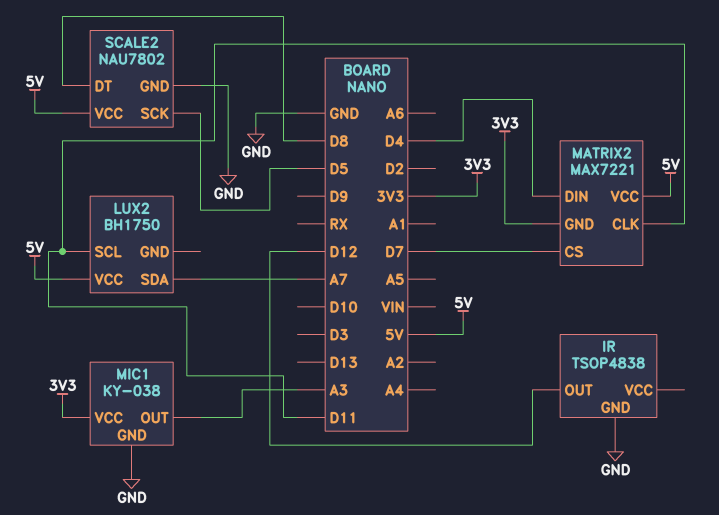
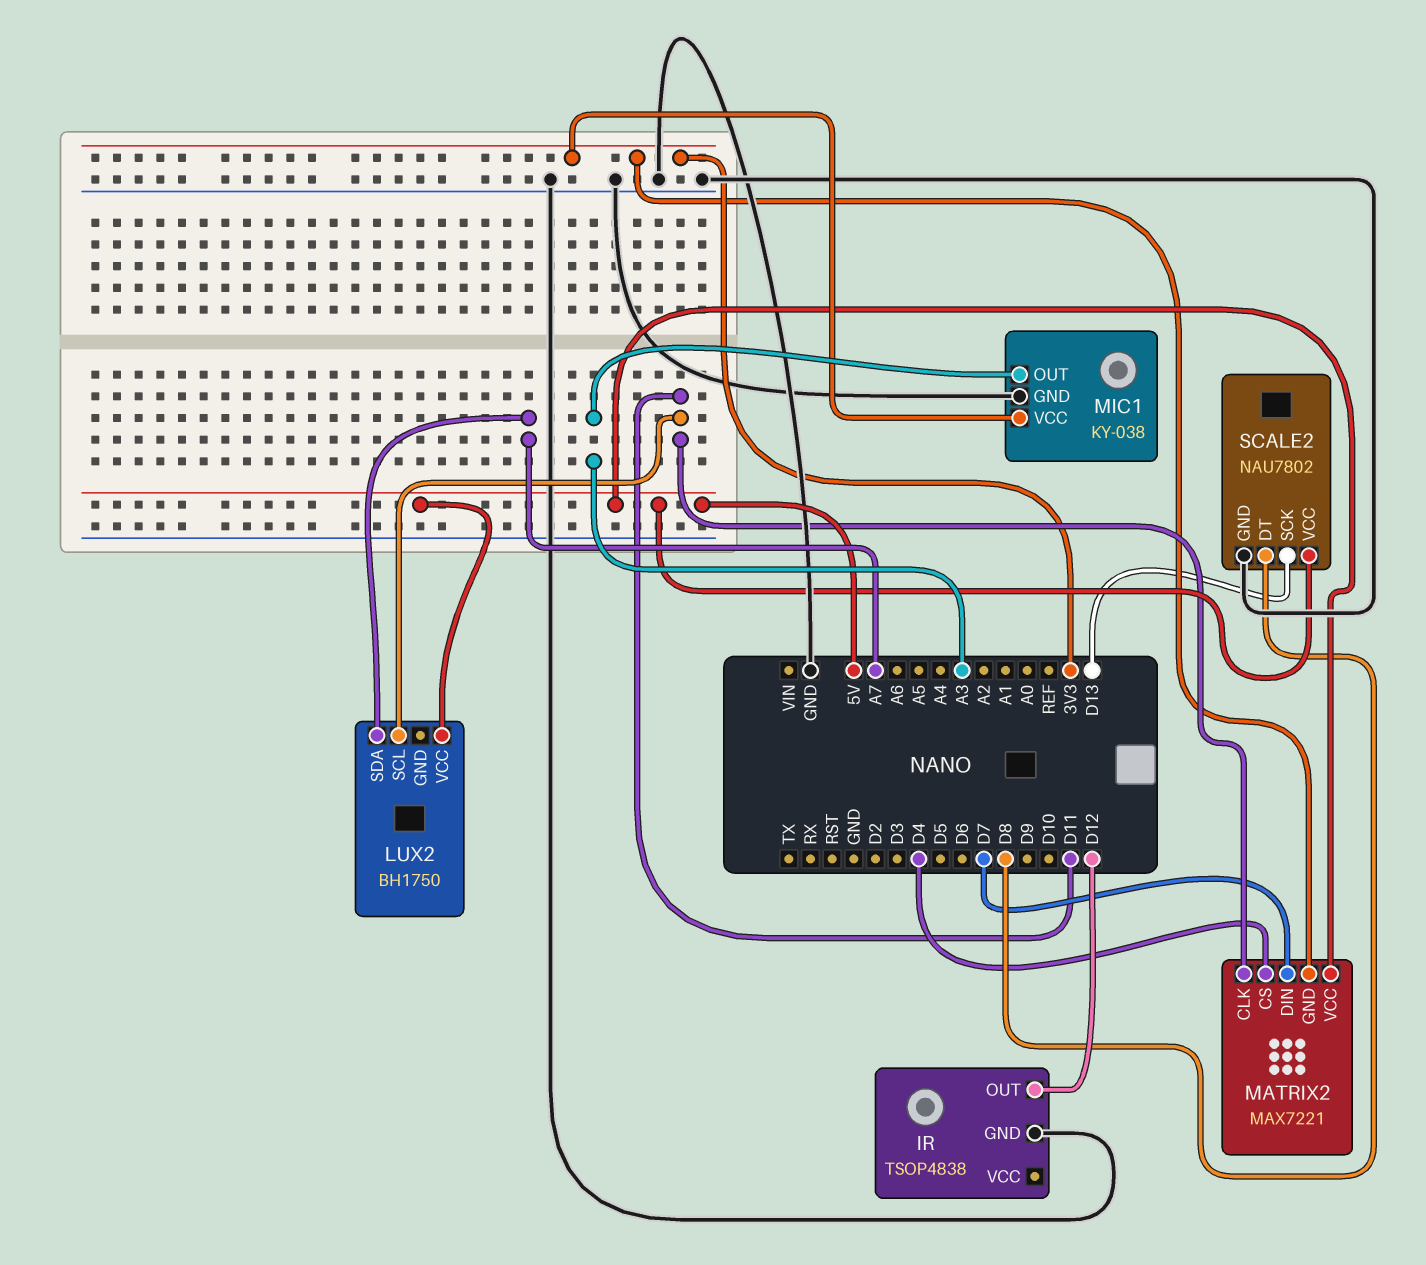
MATRIX2 pin CS: D7 -> D4
MATRIX2 pin DIN: D4 -> D7
SCALE2 pin SCK: D5 -> D13

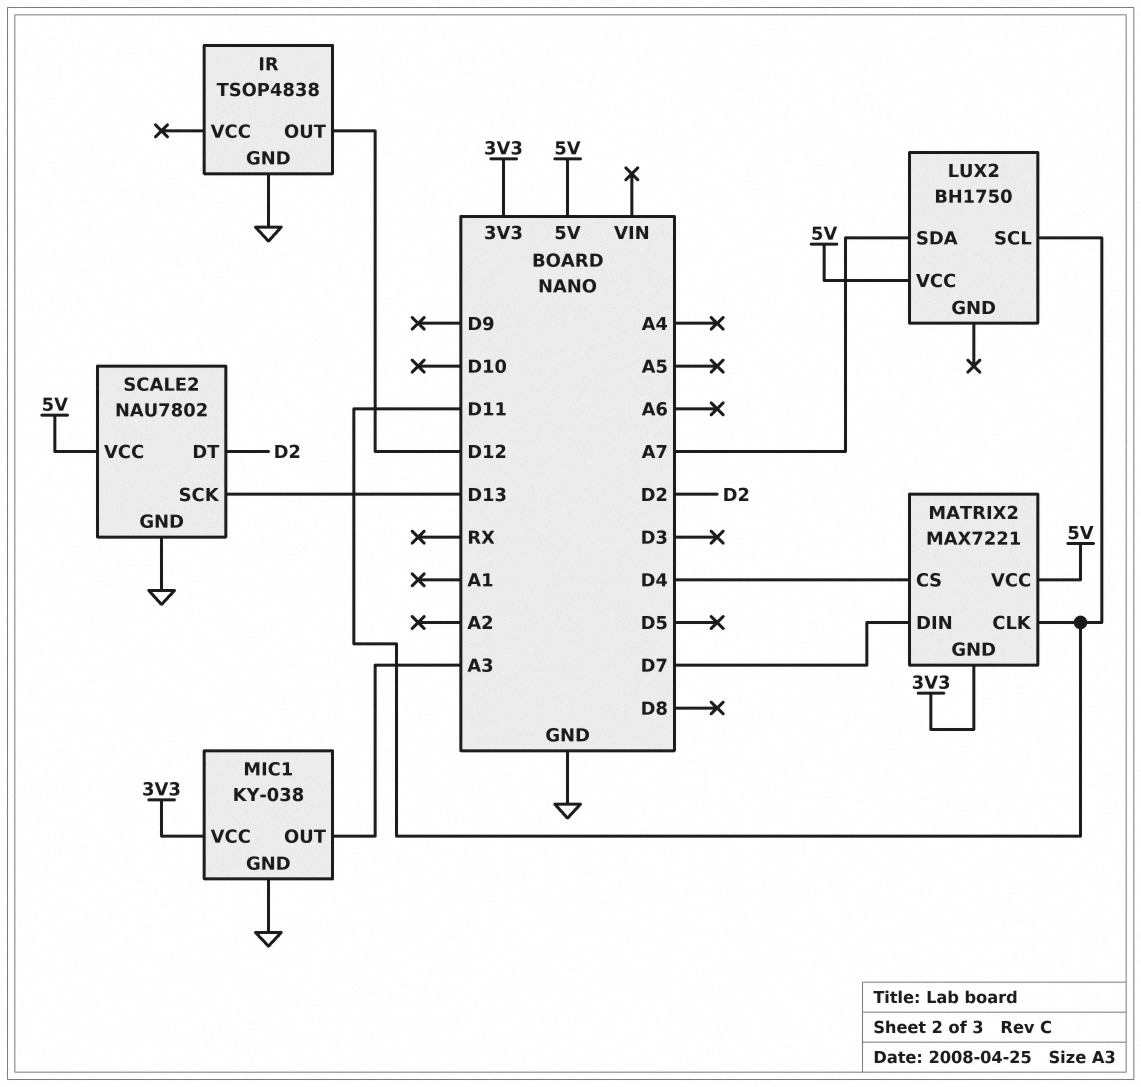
SCALE2 pin DT: D8 -> D2

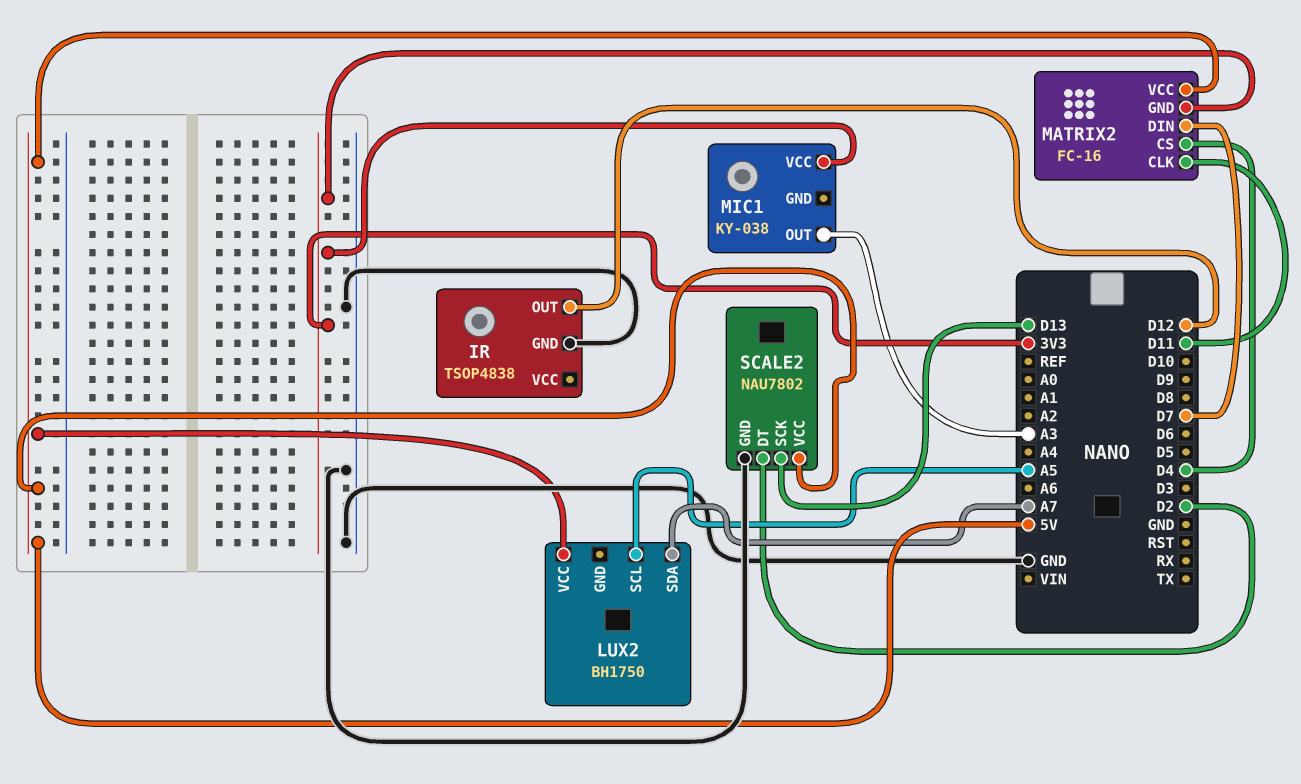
LUX2 pin SCL: D11 -> A5
MATRIX2: MAX7221 -> FC-16
MIC1 pin GND: GND -> none

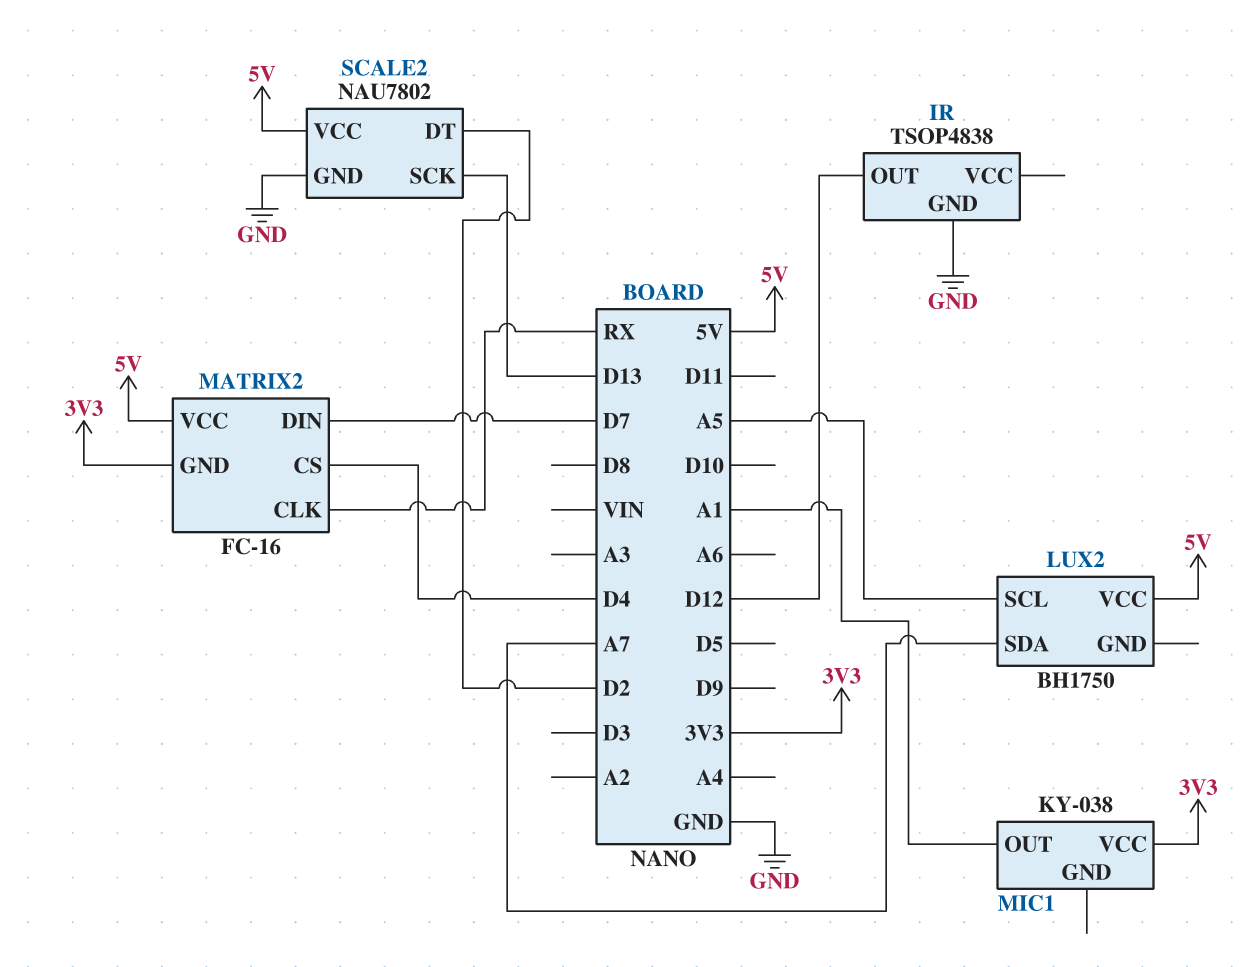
MATRIX2 pin CLK: D11 -> RX
MIC1 pin OUT: A3 -> A1

